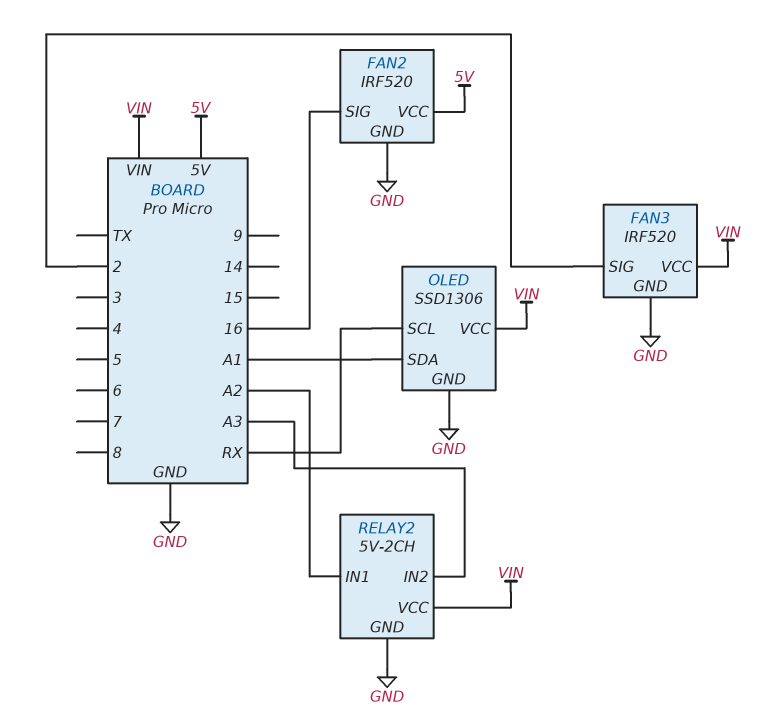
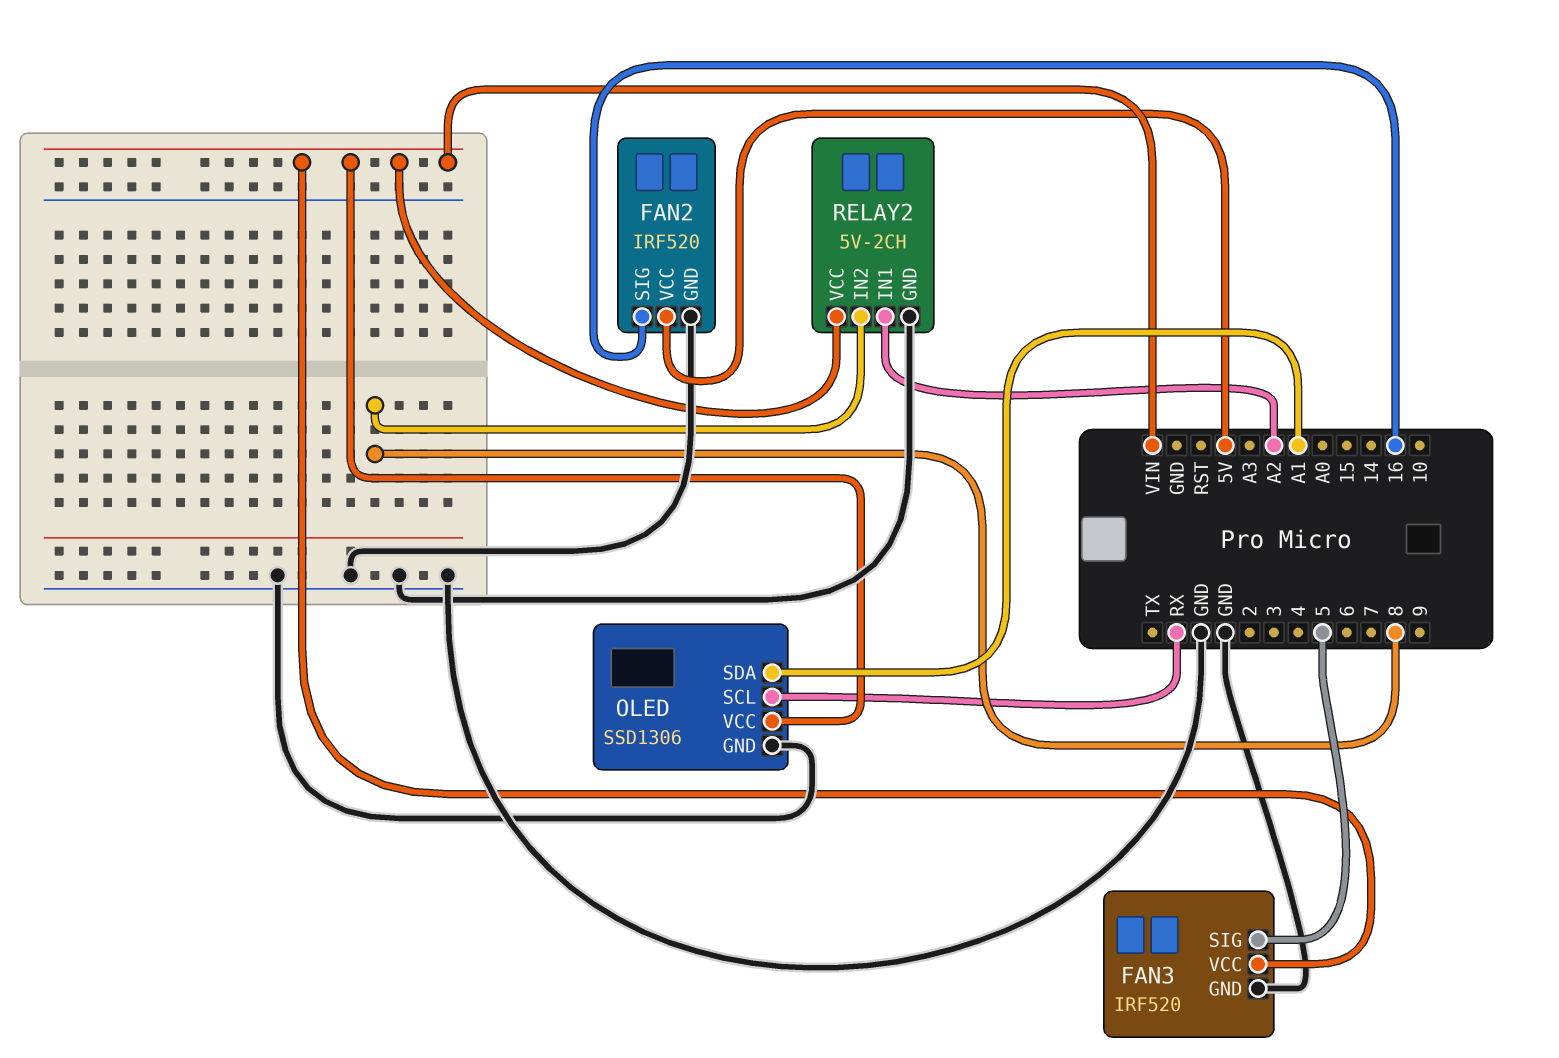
FAN3 pin SIG: 2 -> 5
RELAY2 pin IN2: A3 -> 8

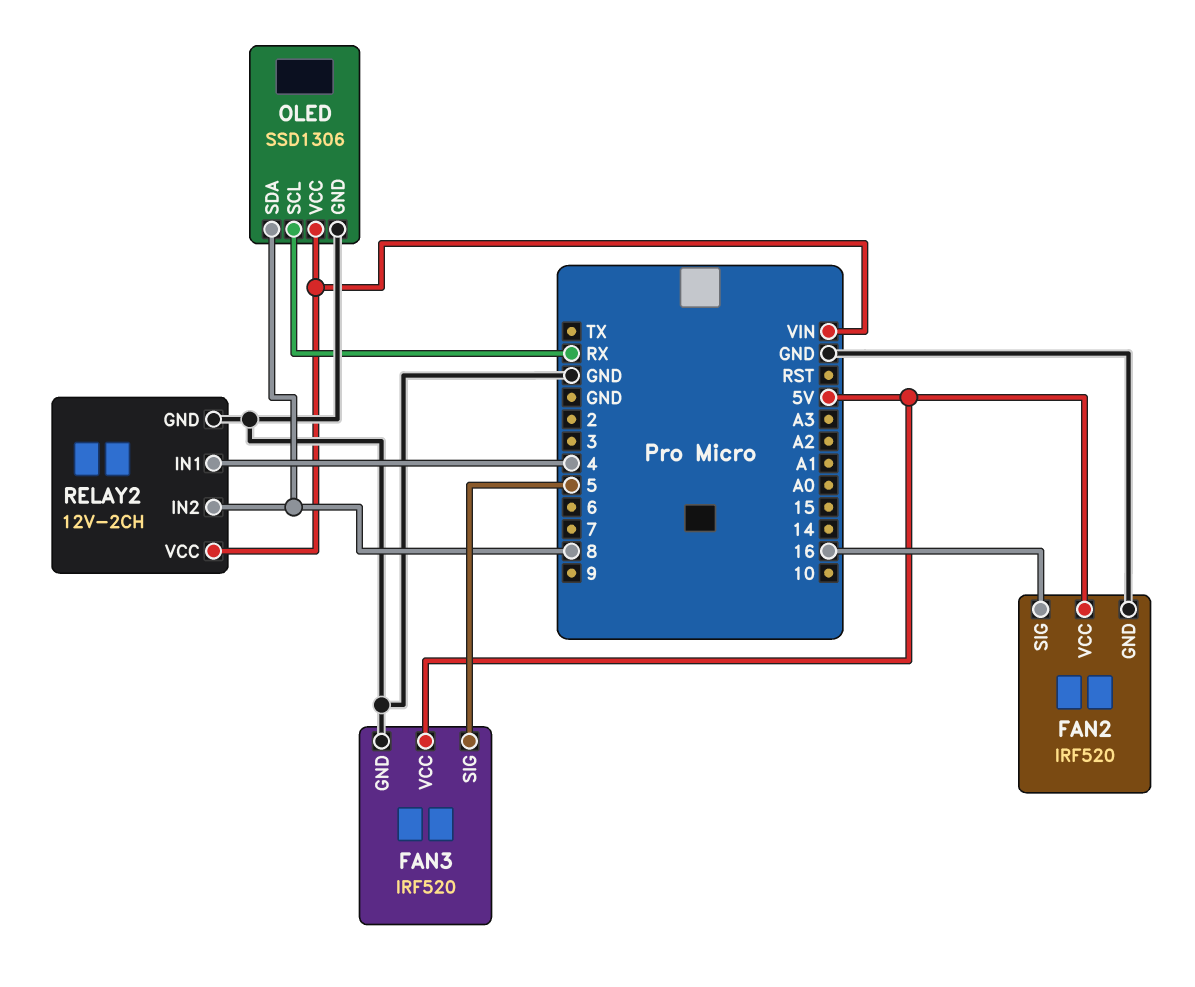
FAN3 pin VCC: VIN -> 5V
OLED pin SDA: A1 -> 8
RELAY2: 5V-2CH -> 12V-2CH
RELAY2 pin IN1: A2 -> 4

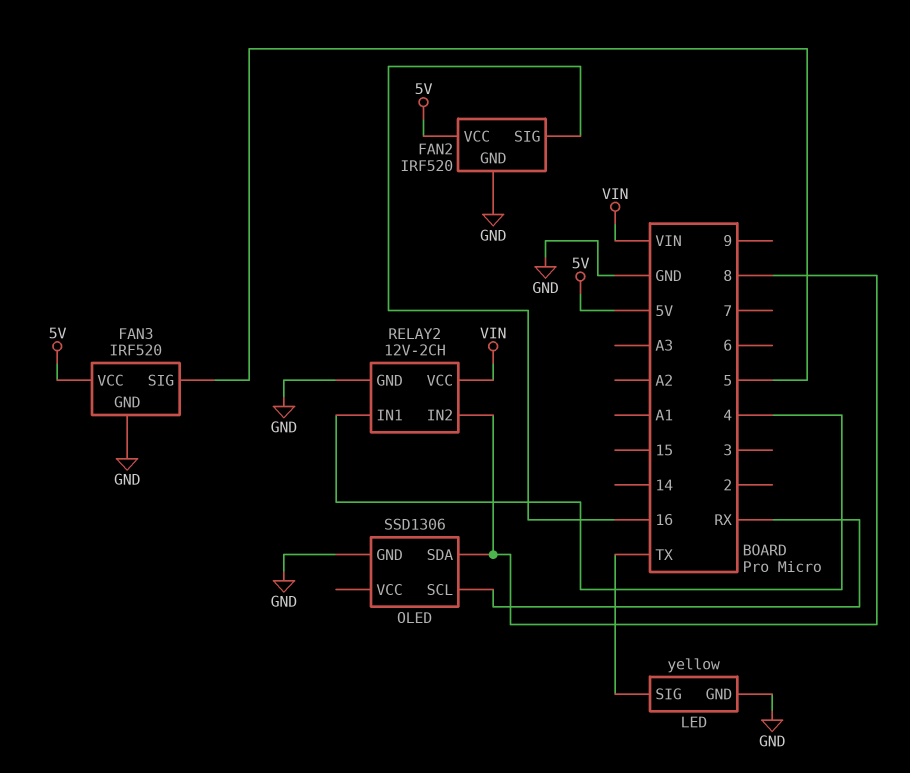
LED: none -> yellow
LED pin GND: none -> GND
LED pin SIG: none -> TX
OLED pin VCC: VIN -> none

